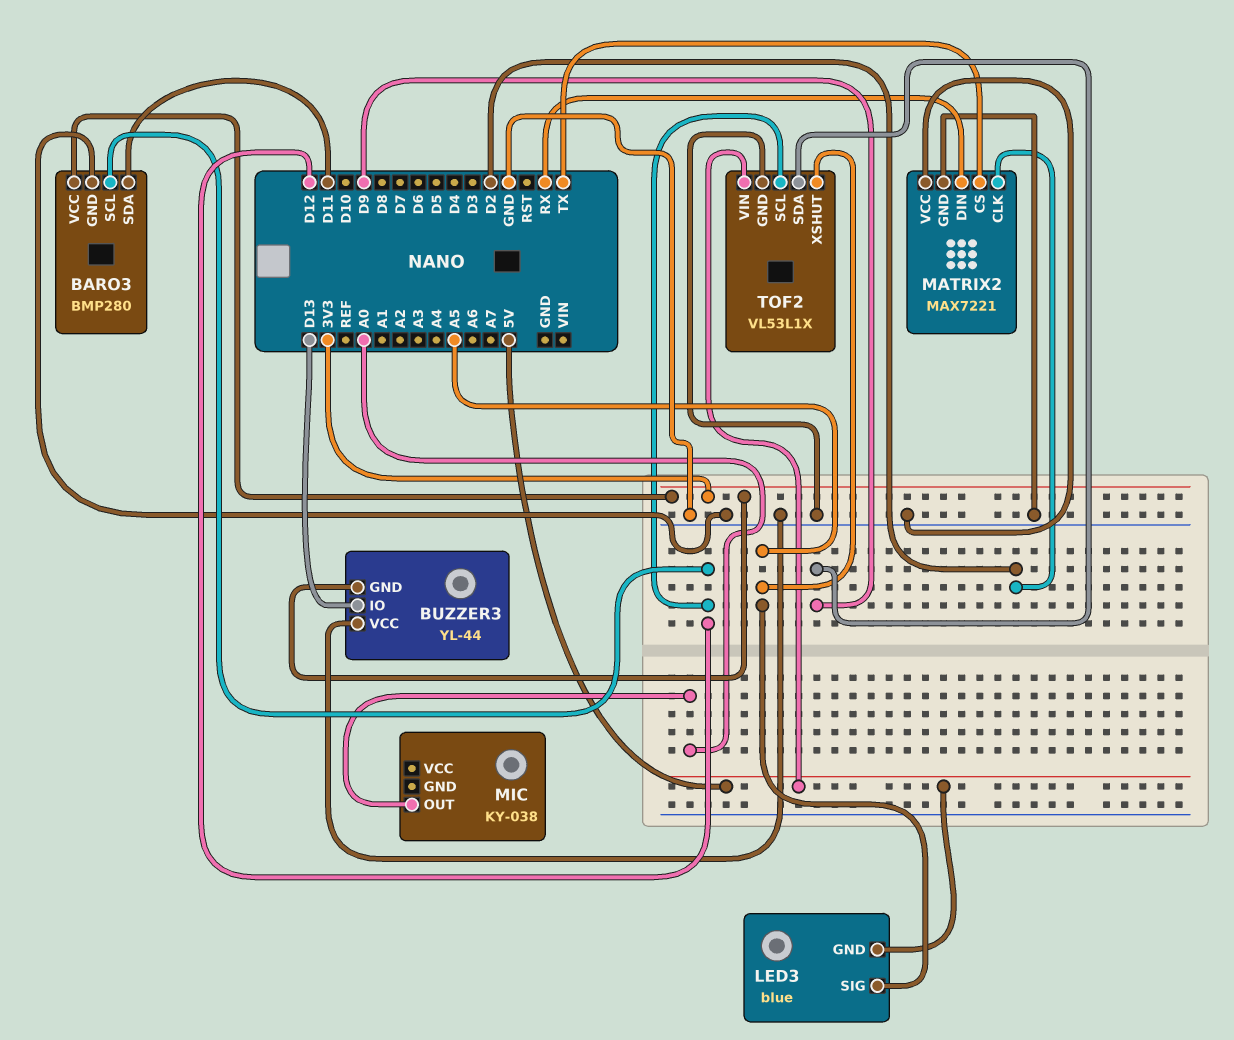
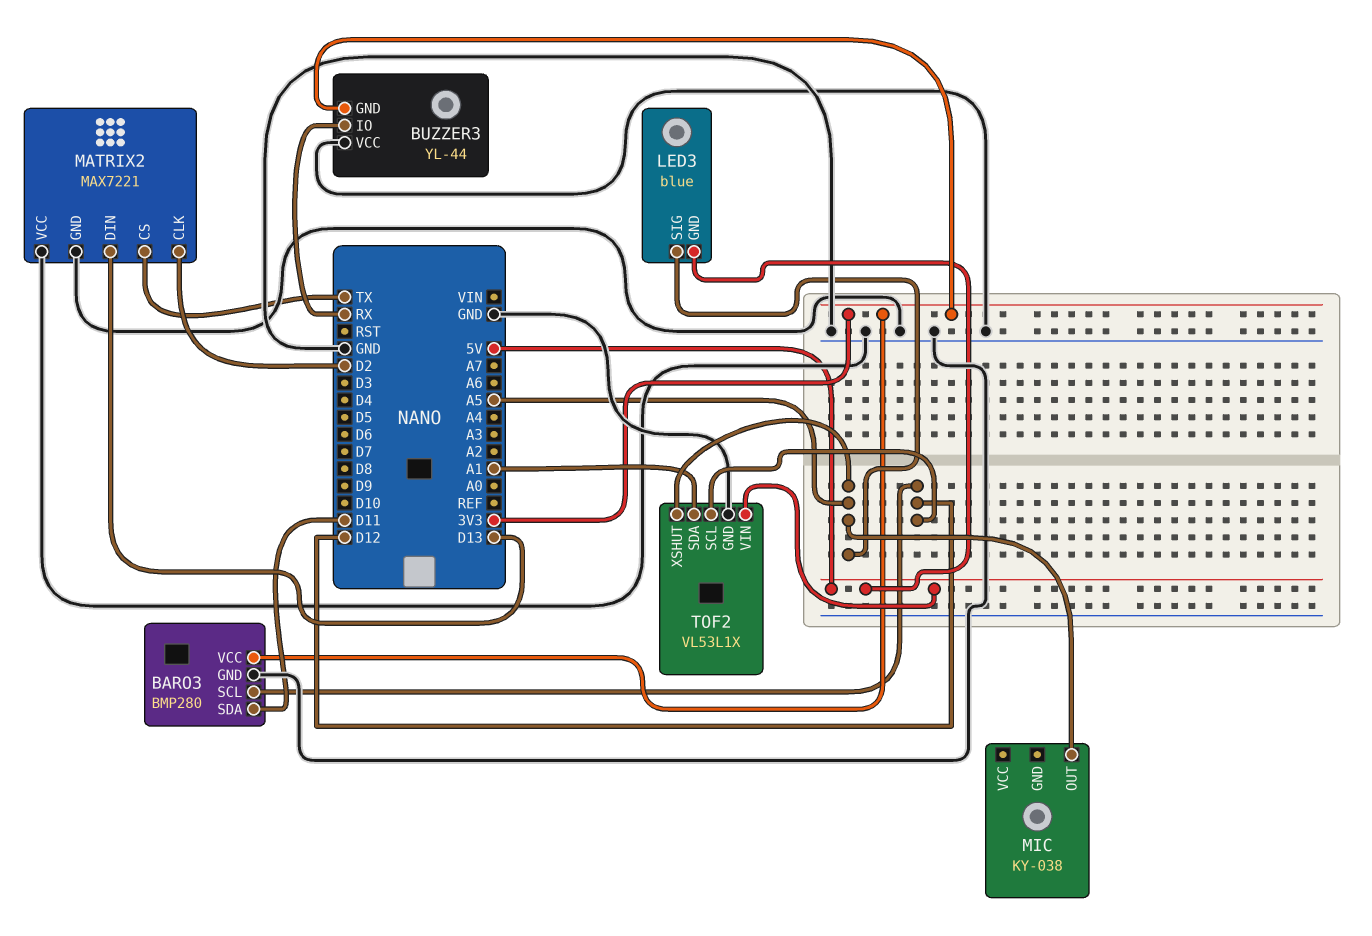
BUZZER3 pin IO: D13 -> RX
MATRIX2 pin DIN: RX -> D13
MIC pin OUT: A0 -> A5
TOF2 pin SDA: D9 -> A1

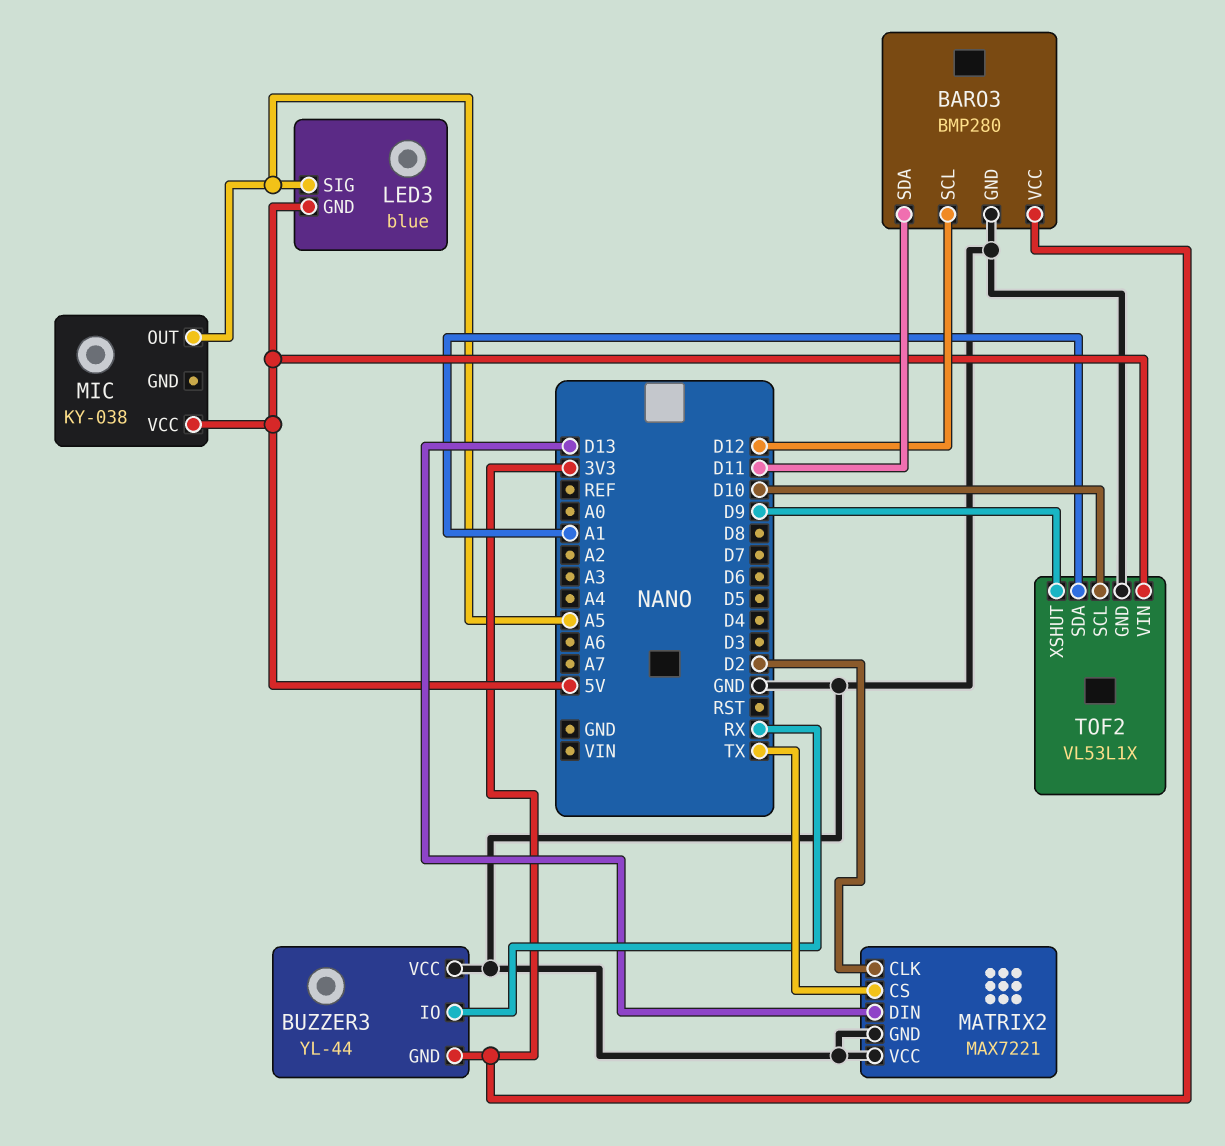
MIC pin VCC: none -> 5V
TOF2 pin SCL: D12 -> D10
TOF2 pin XSHUT: A5 -> D9

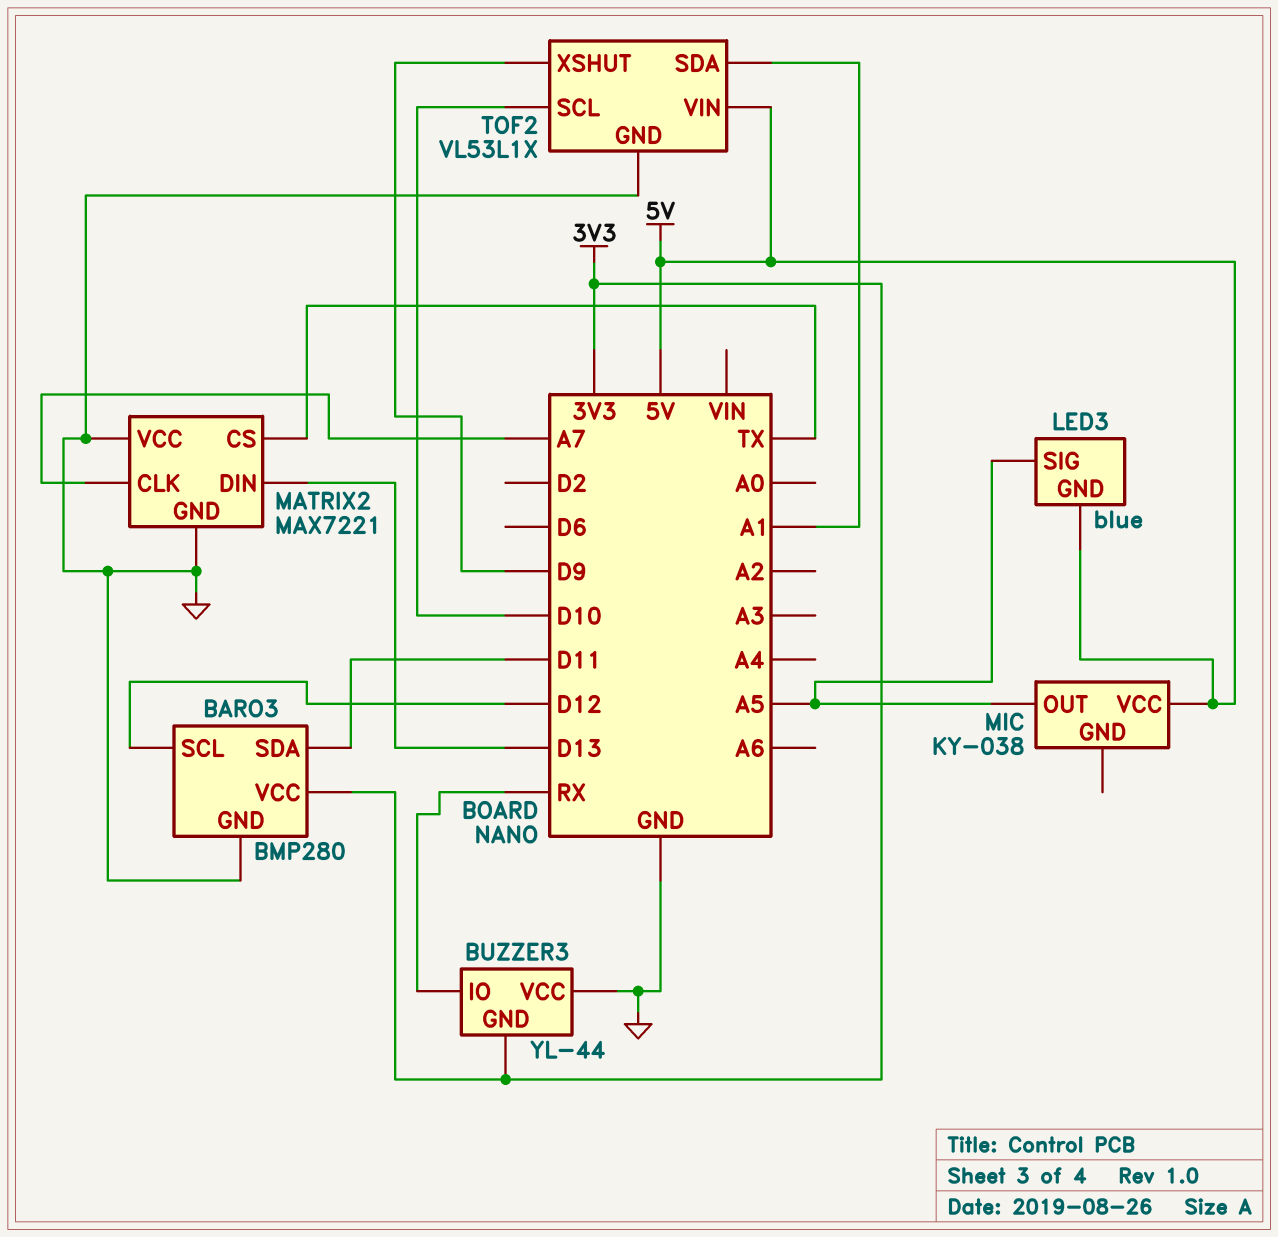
MATRIX2 pin CLK: D2 -> A7

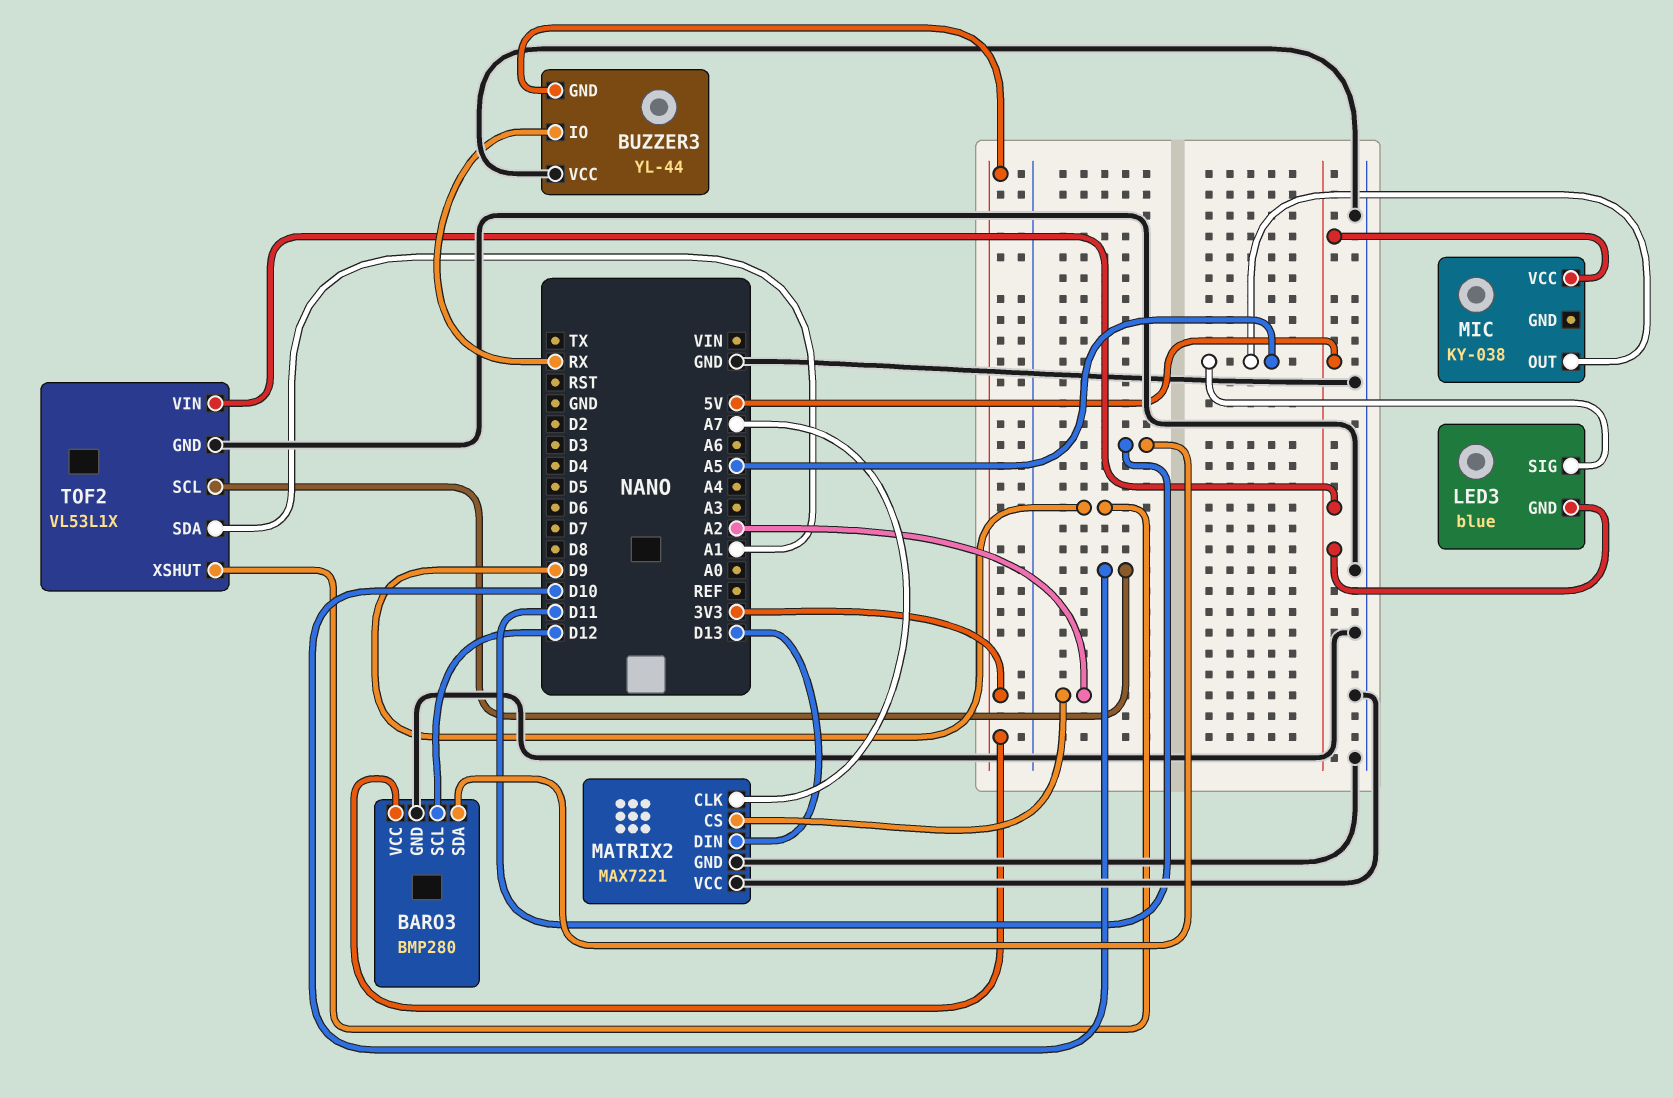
MATRIX2 pin CS: TX -> A2

